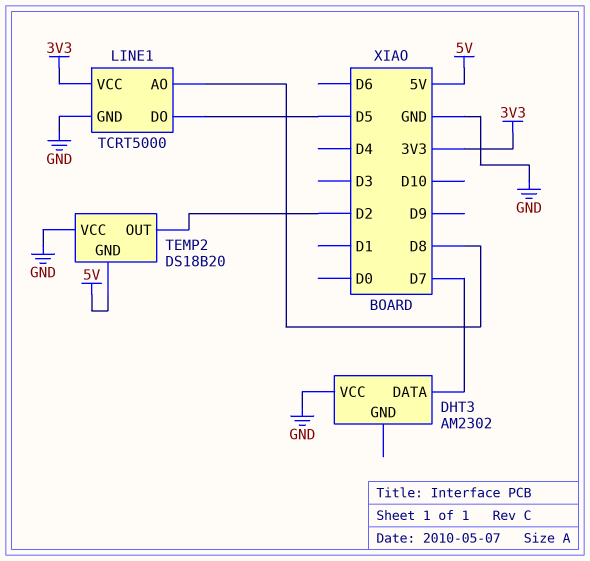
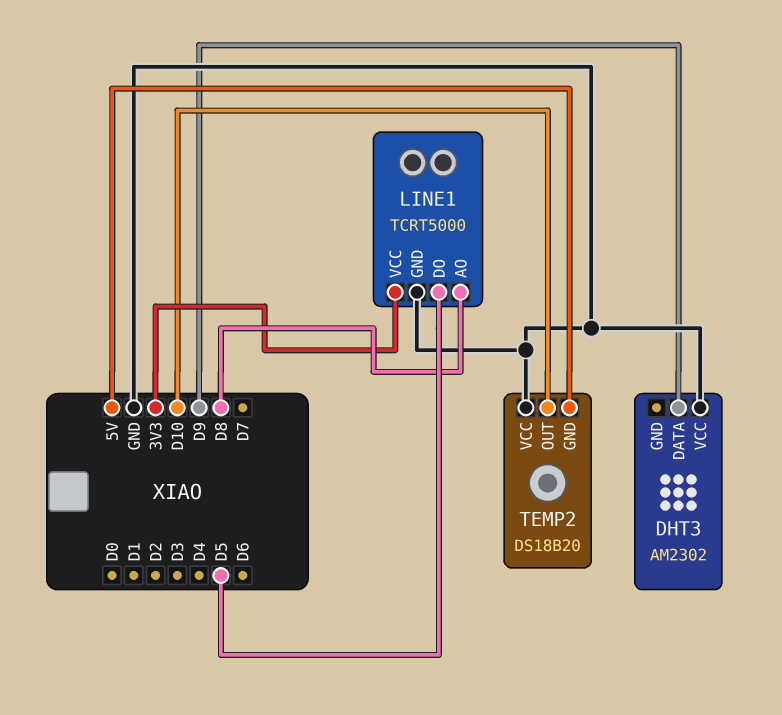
DHT3 pin DATA: D7 -> D9
TEMP2 pin OUT: D2 -> D10

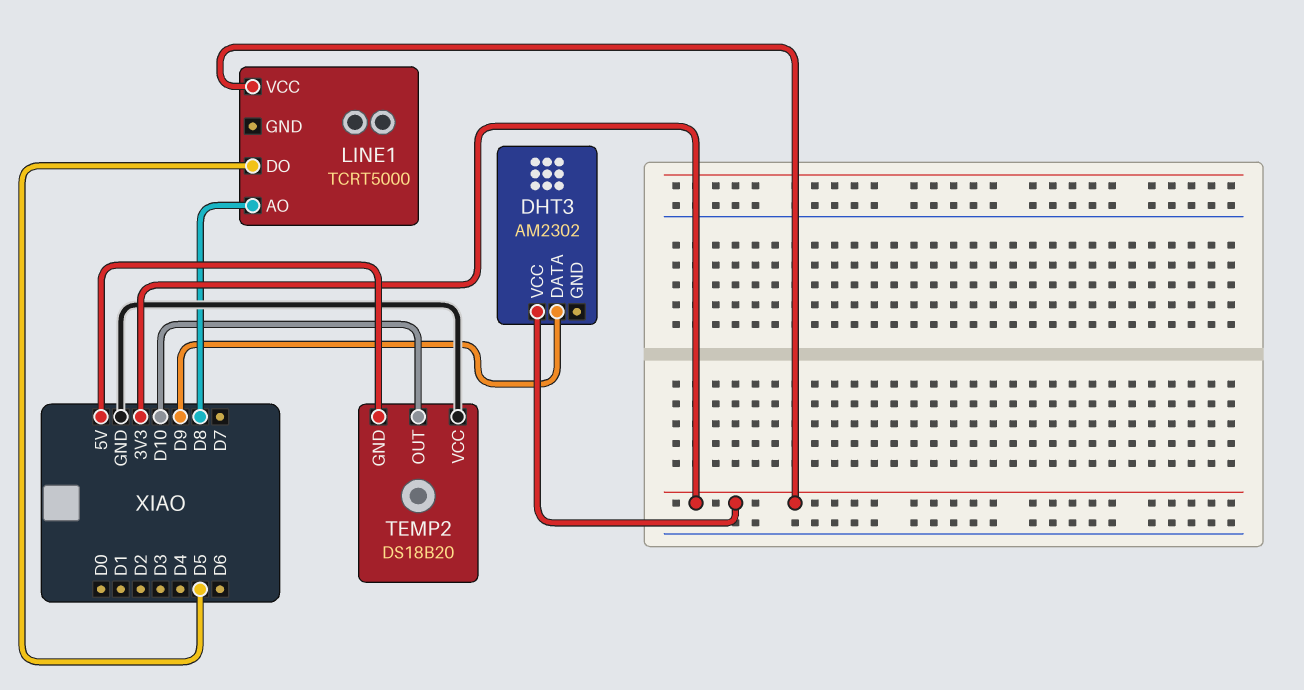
DHT3 pin VCC: GND -> 3V3
LINE1 pin GND: GND -> none

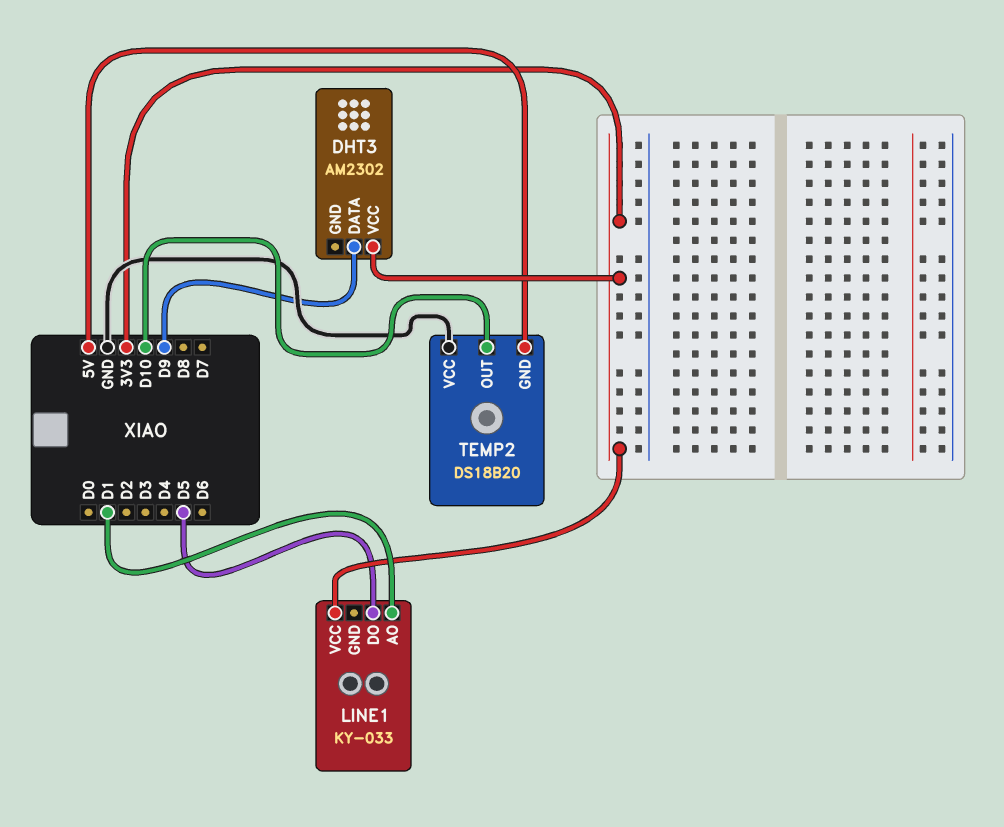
LINE1: TCRT5000 -> KY-033
LINE1 pin AO: D8 -> D1

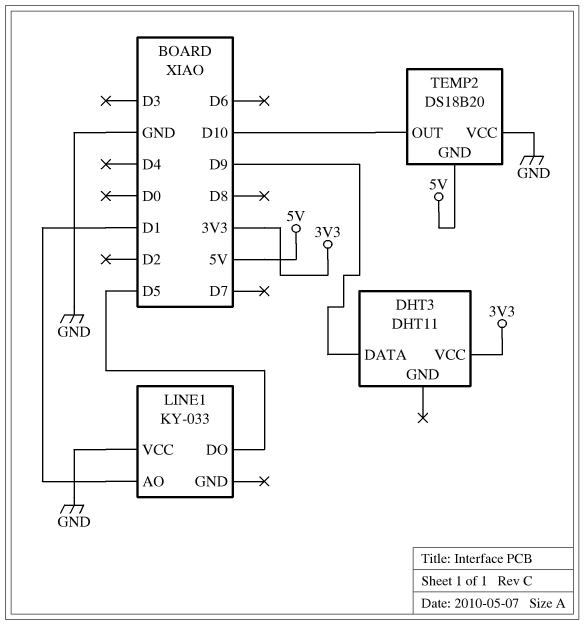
DHT3: AM2302 -> DHT11
LINE1 pin VCC: 3V3 -> GND

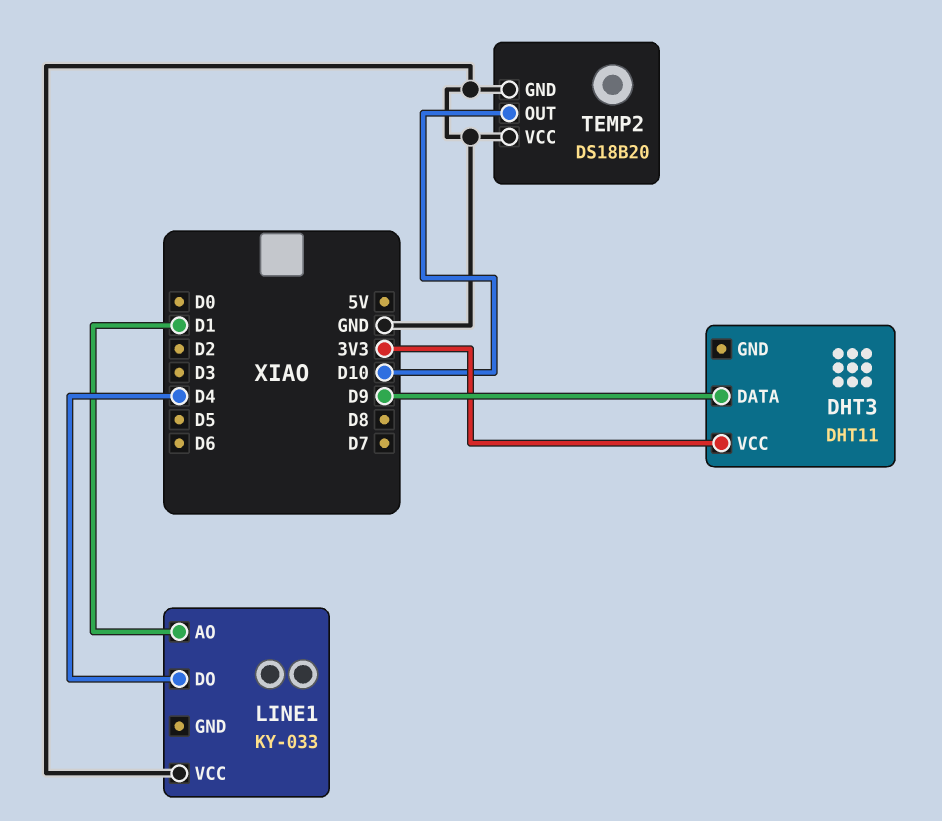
LINE1 pin DO: D5 -> D4
TEMP2 pin GND: 5V -> GND

